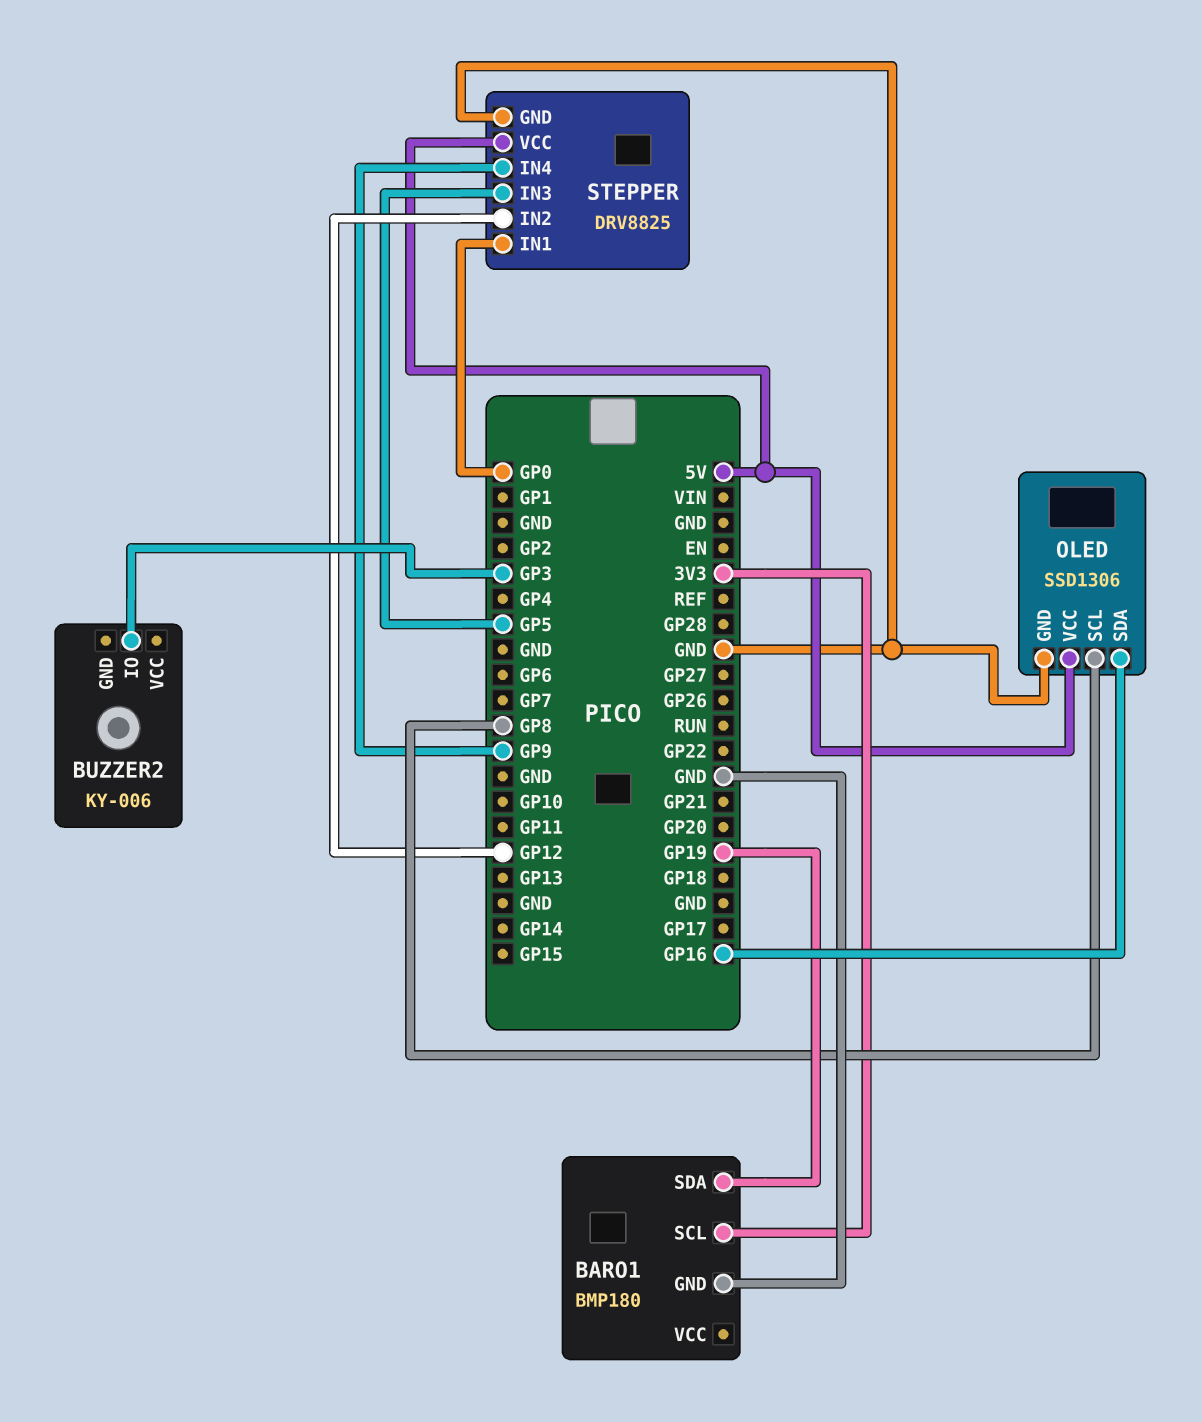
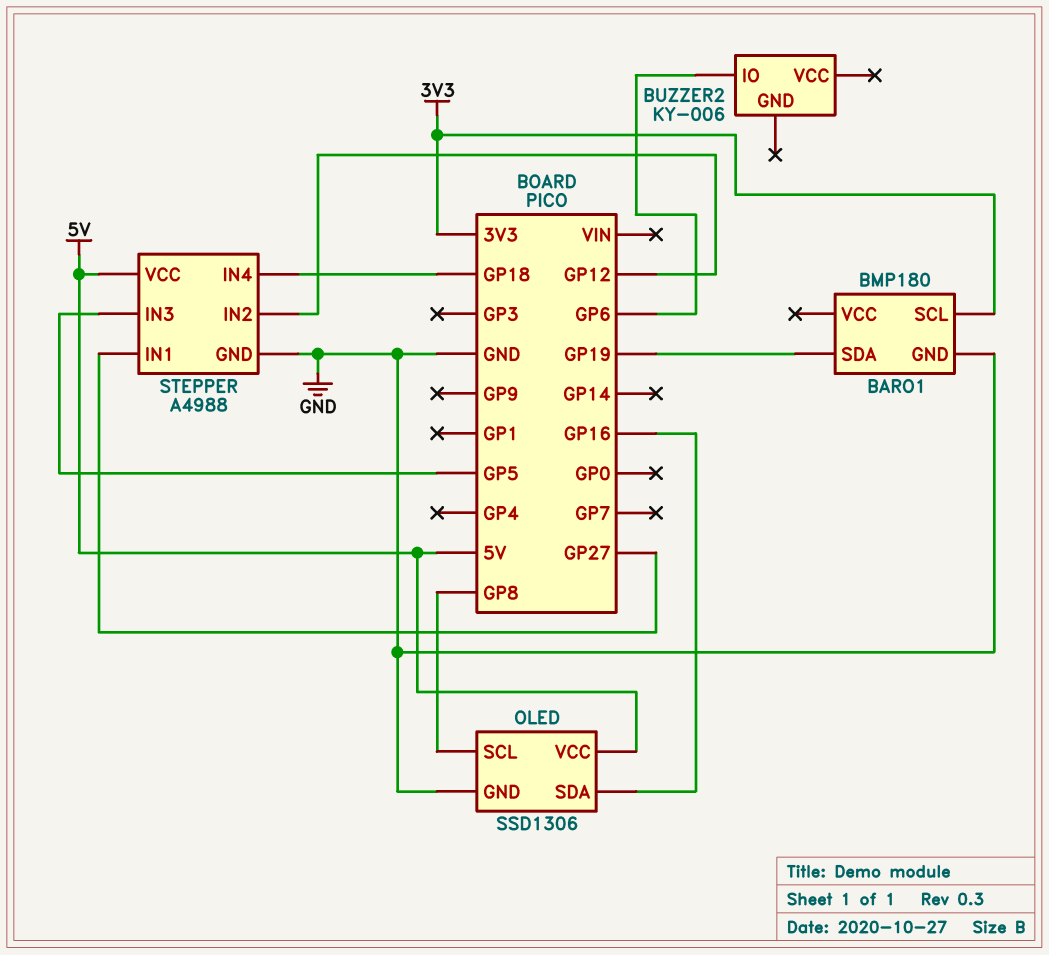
BUZZER2 pin IO: GP3 -> GP6
STEPPER: DRV8825 -> A4988
STEPPER pin IN1: GP0 -> GP27
STEPPER pin IN4: GP9 -> GP18

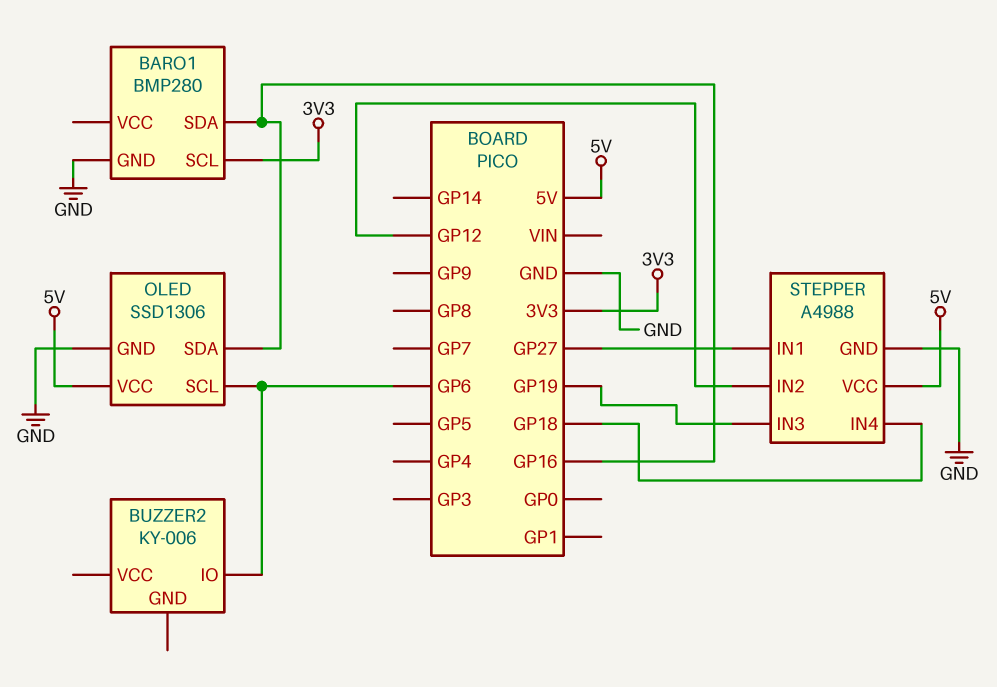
BARO1: BMP180 -> BMP280
BARO1 pin SDA: GP19 -> GP16
OLED pin SCL: GP8 -> GP6
STEPPER pin IN3: GP5 -> GP19

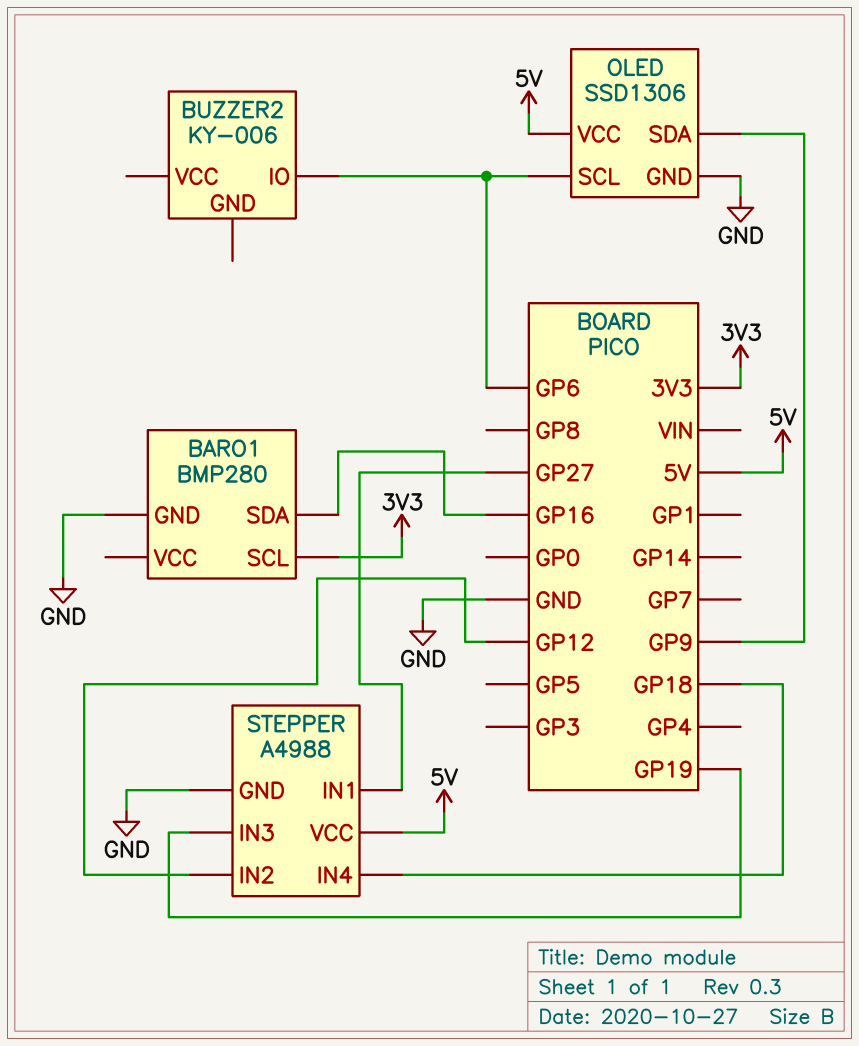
OLED pin SDA: GP16 -> GP9

